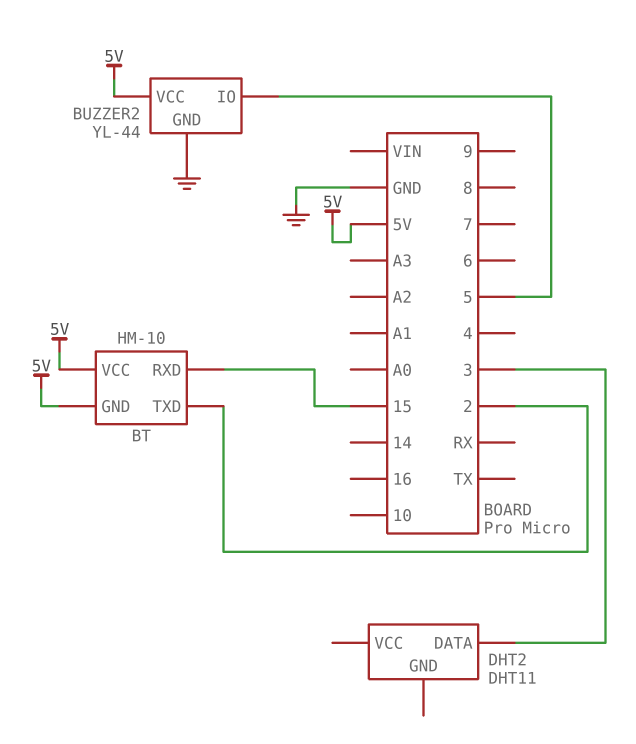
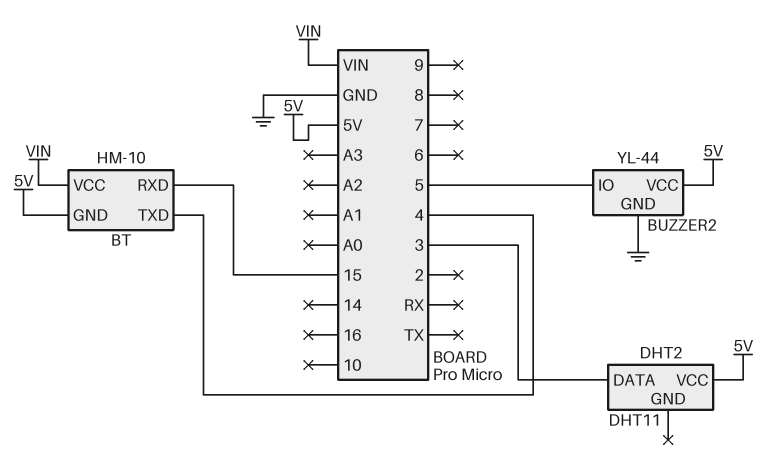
BT pin TXD: 2 -> 4
BT pin VCC: 5V -> VIN
DHT2 pin VCC: none -> 5V

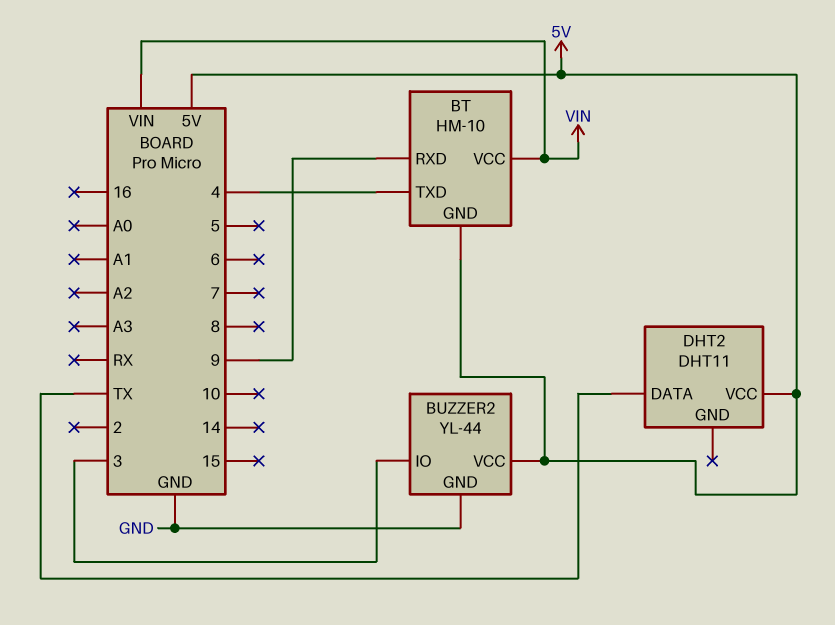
BT pin RXD: 15 -> 9
BUZZER2 pin IO: 5 -> 3
DHT2 pin DATA: 3 -> TX

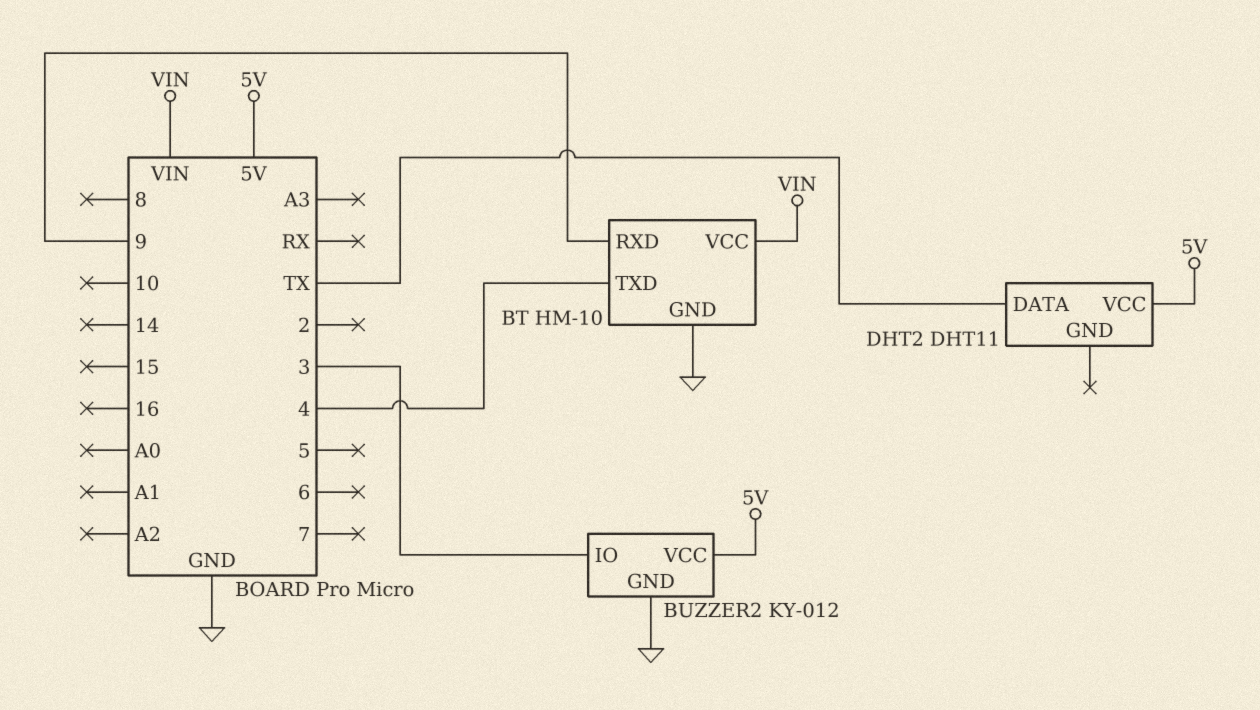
BT pin GND: 5V -> GND
BUZZER2: YL-44 -> KY-012

